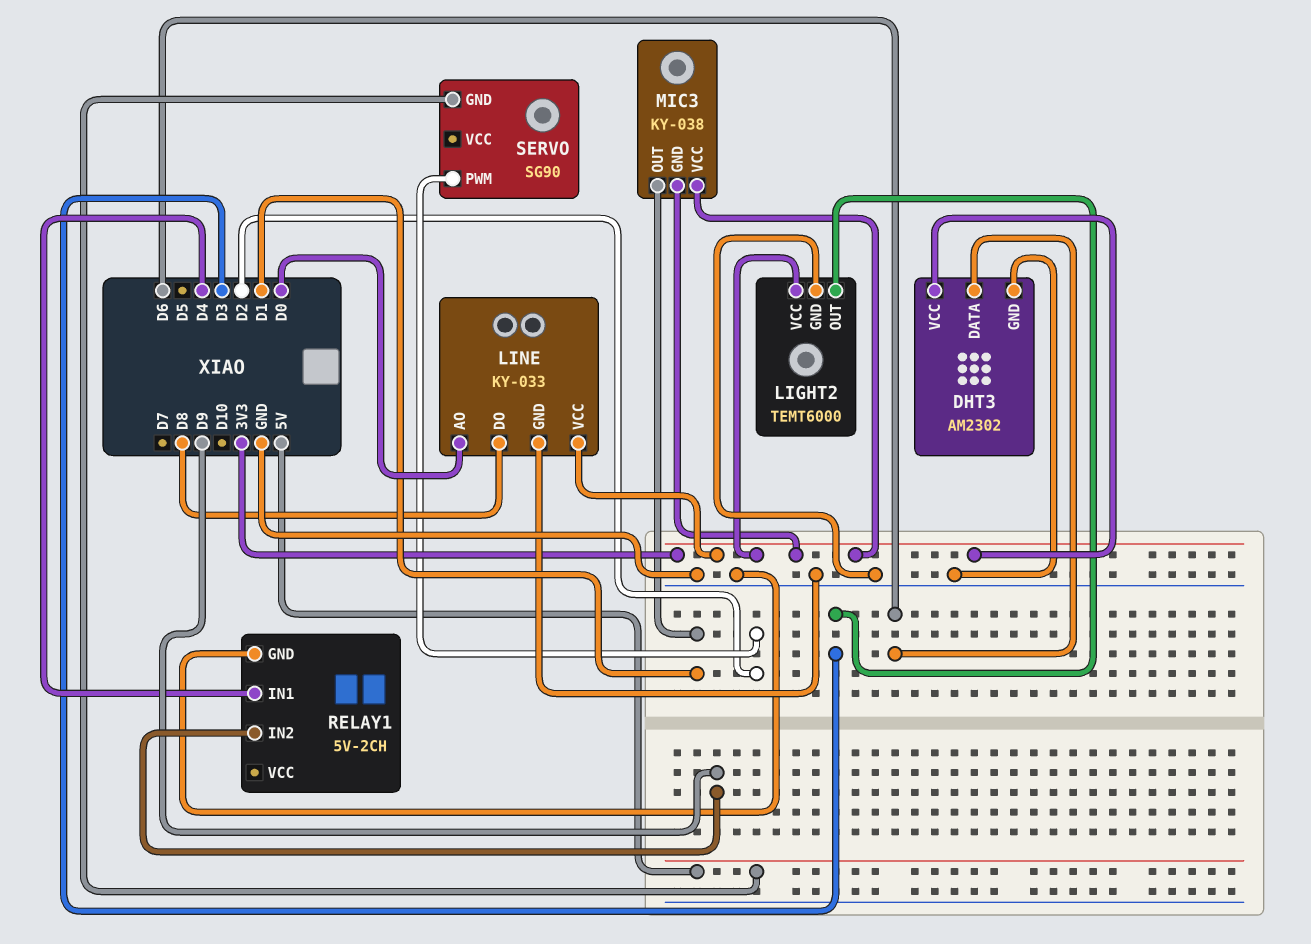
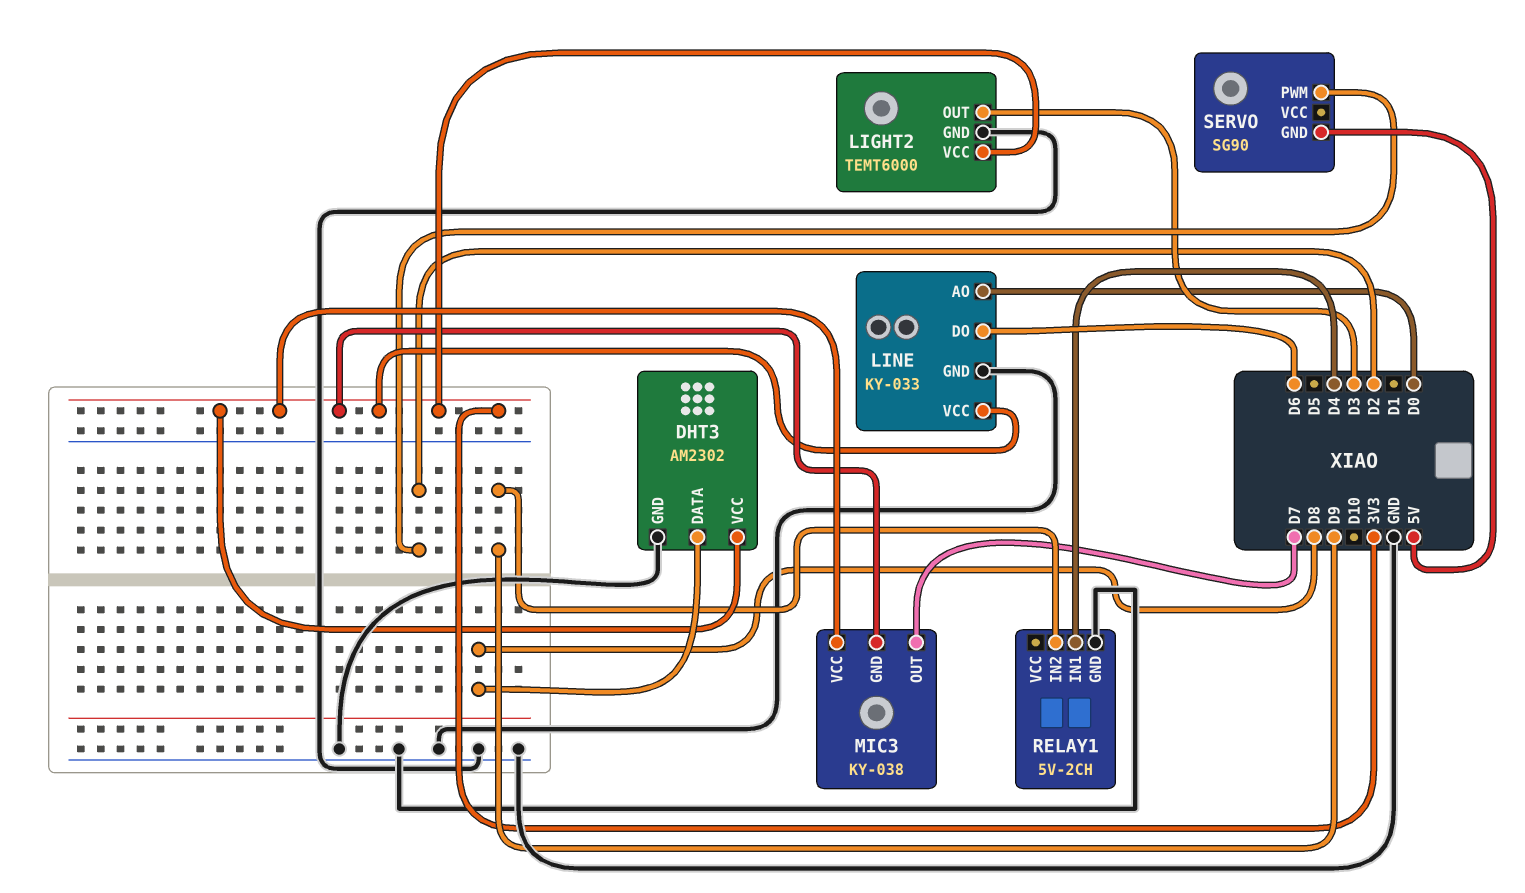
DHT3 pin DATA: D6 -> D8
LINE pin DO: D8 -> D6
MIC3 pin OUT: D1 -> D7

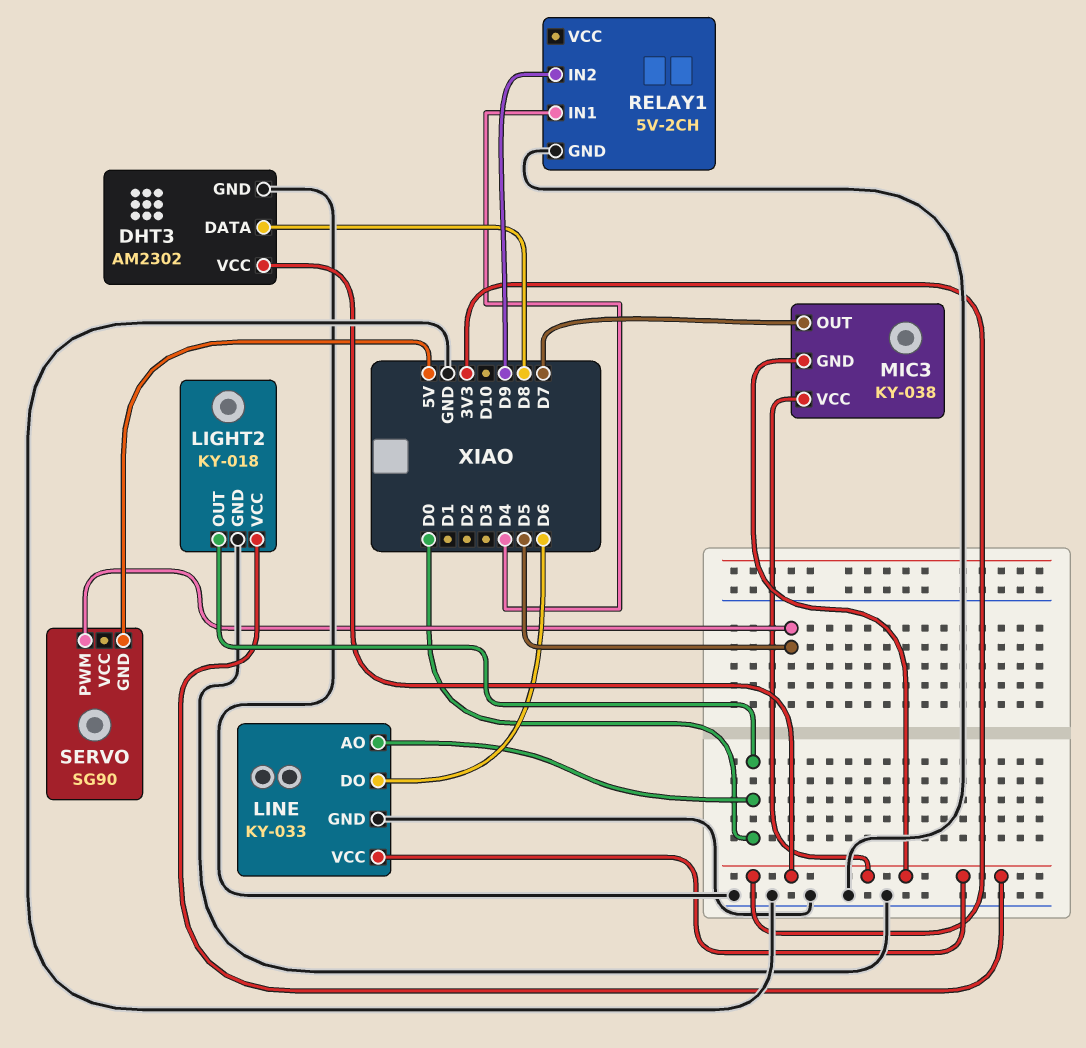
LIGHT2: TEMT6000 -> KY-018
LIGHT2 pin OUT: D3 -> D0
SERVO pin PWM: D2 -> D5

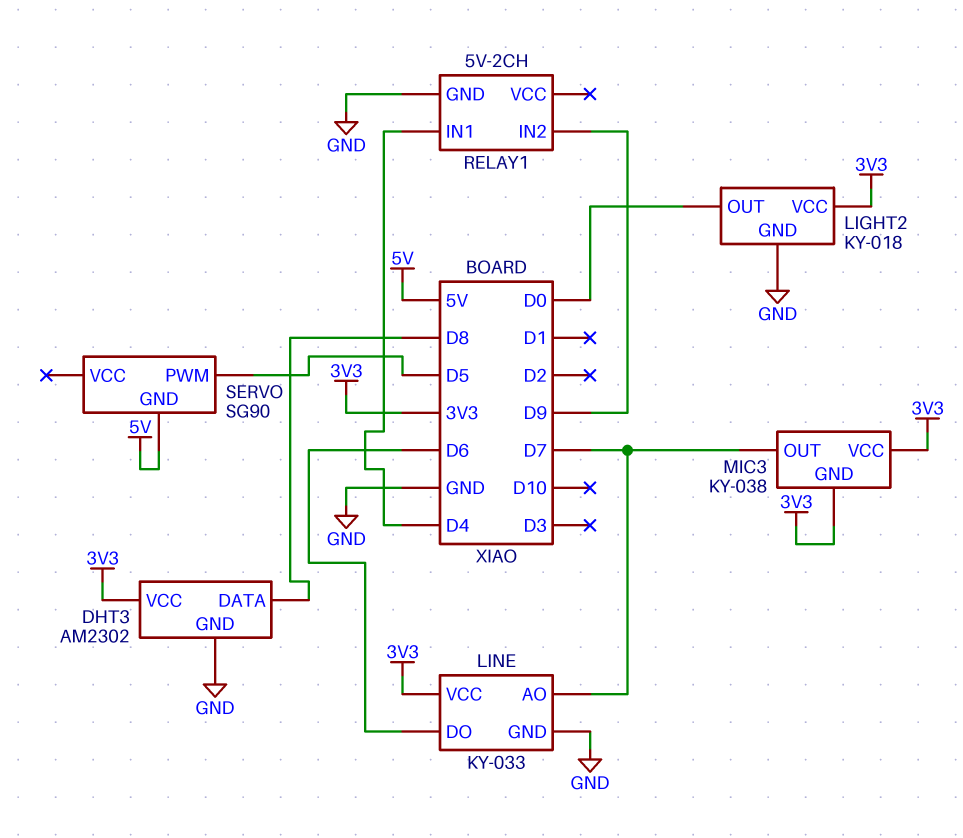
LINE pin AO: D0 -> D7

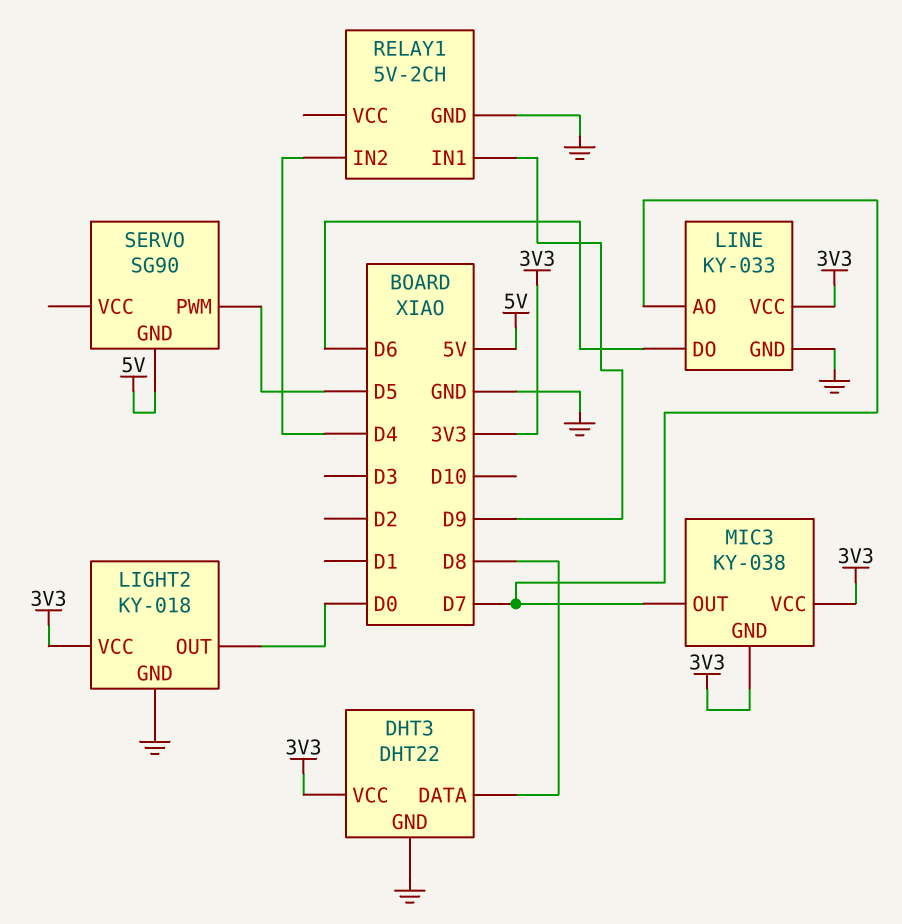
DHT3: AM2302 -> DHT22
RELAY1 pin IN1: D4 -> D9
RELAY1 pin IN2: D9 -> D4

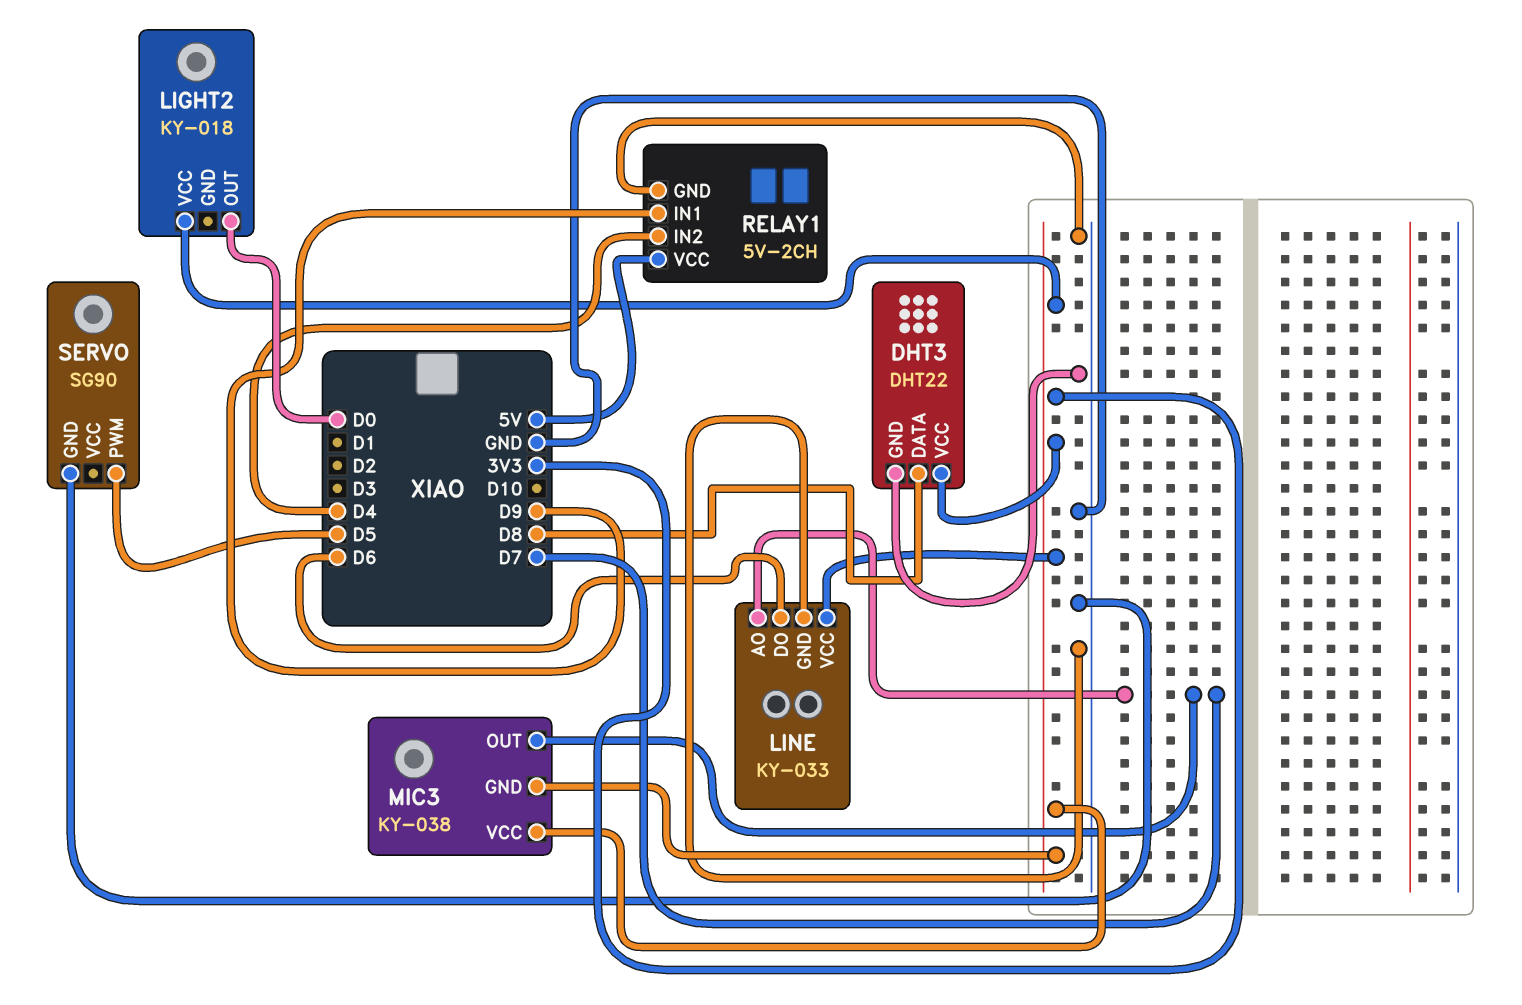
LIGHT2 pin GND: GND -> none
RELAY1 pin VCC: none -> 5V
SERVO pin GND: 5V -> GND

